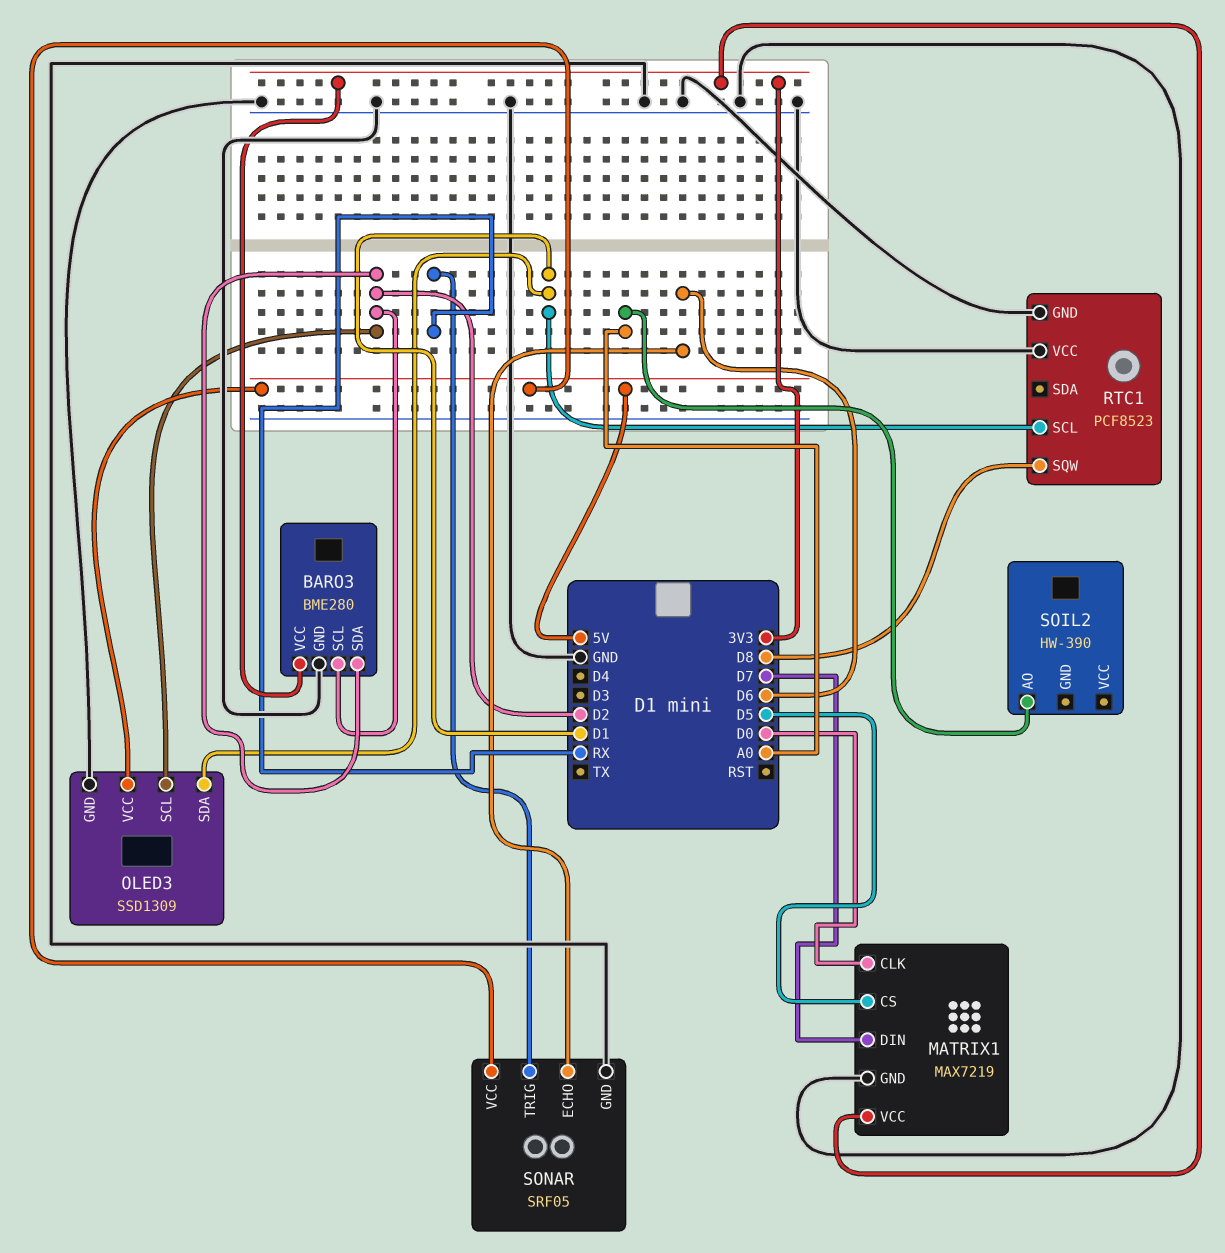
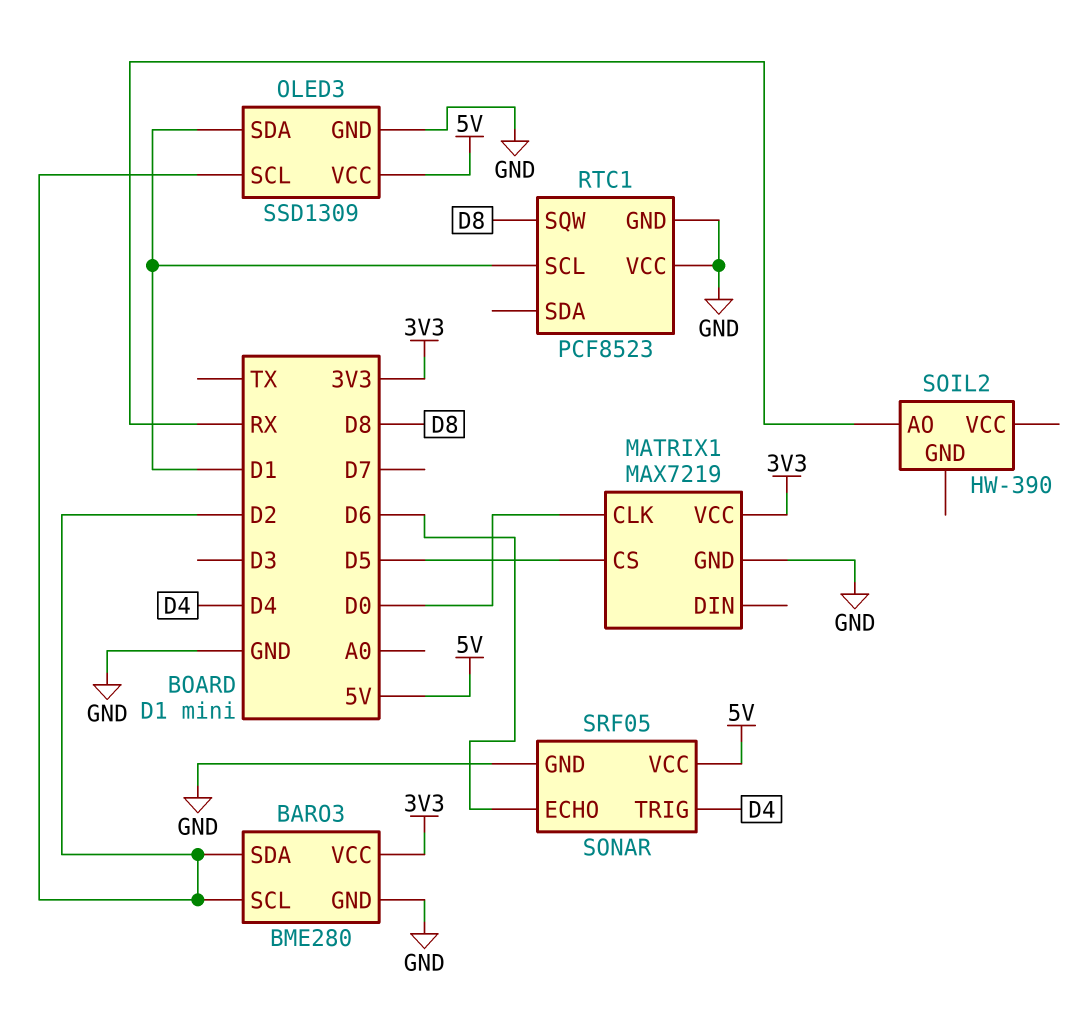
MATRIX1 pin DIN: D7 -> none
SOIL2 pin AO: A0 -> RX
SONAR pin TRIG: RX -> D4

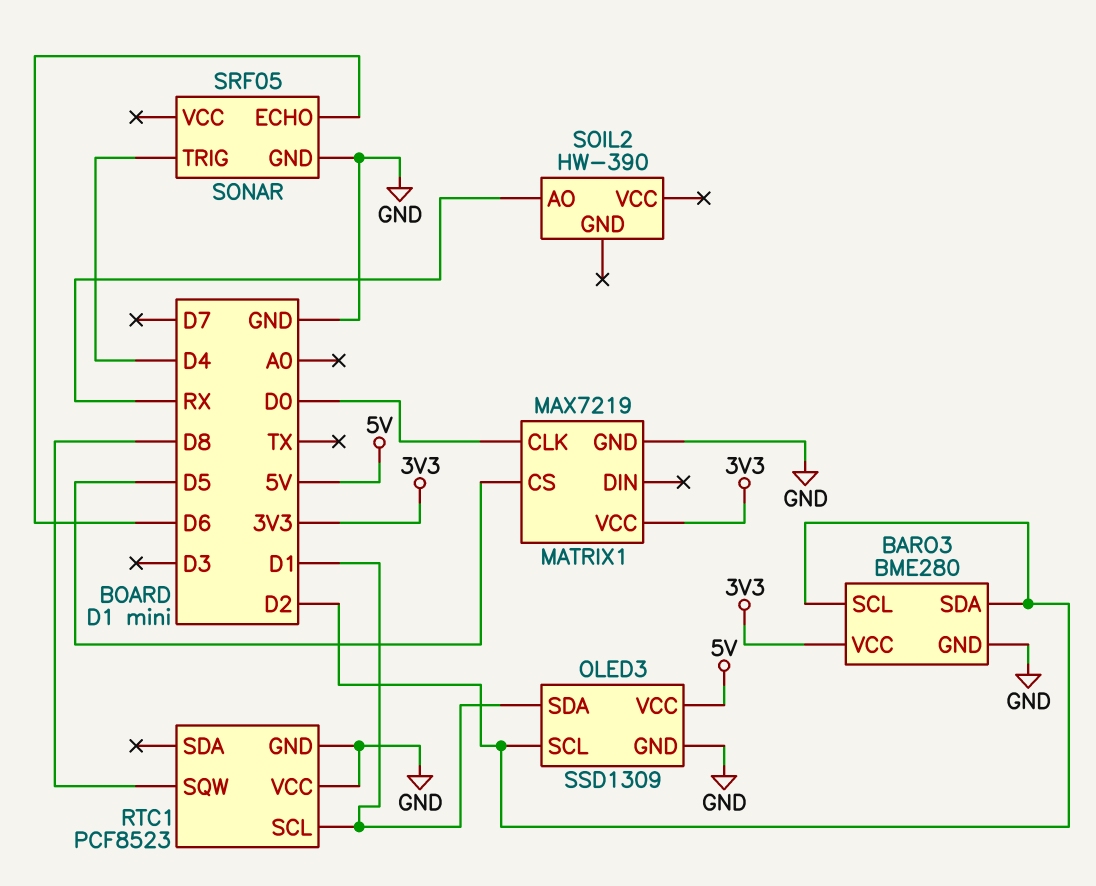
SONAR pin VCC: 5V -> none

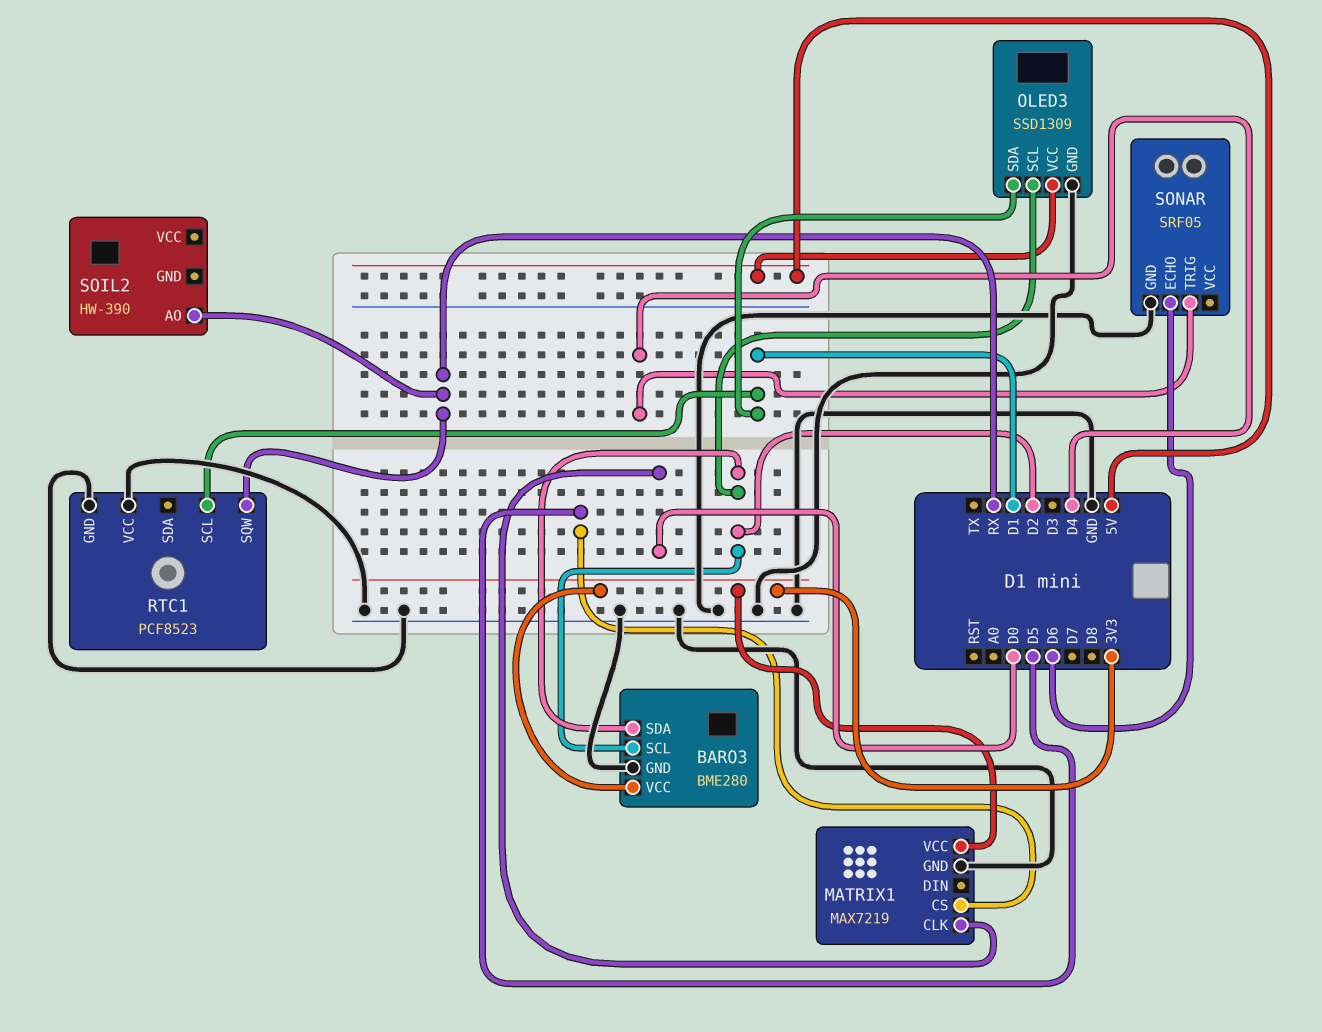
RTC1 pin SQW: D8 -> RX

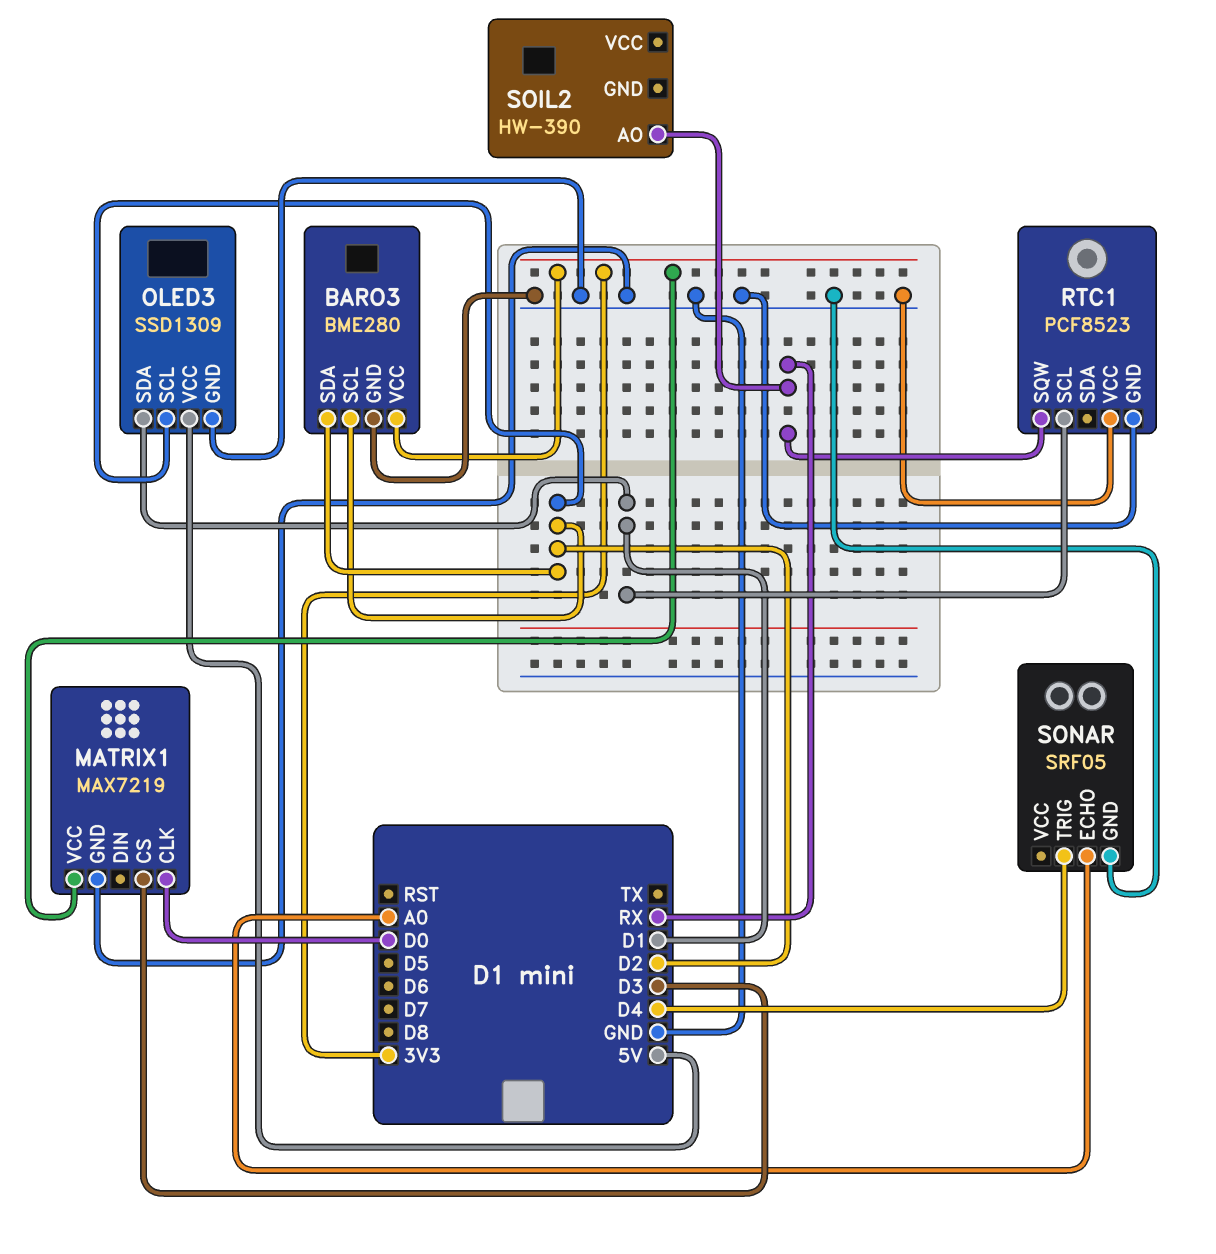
MATRIX1 pin CS: D5 -> D3
SONAR pin ECHO: D6 -> A0

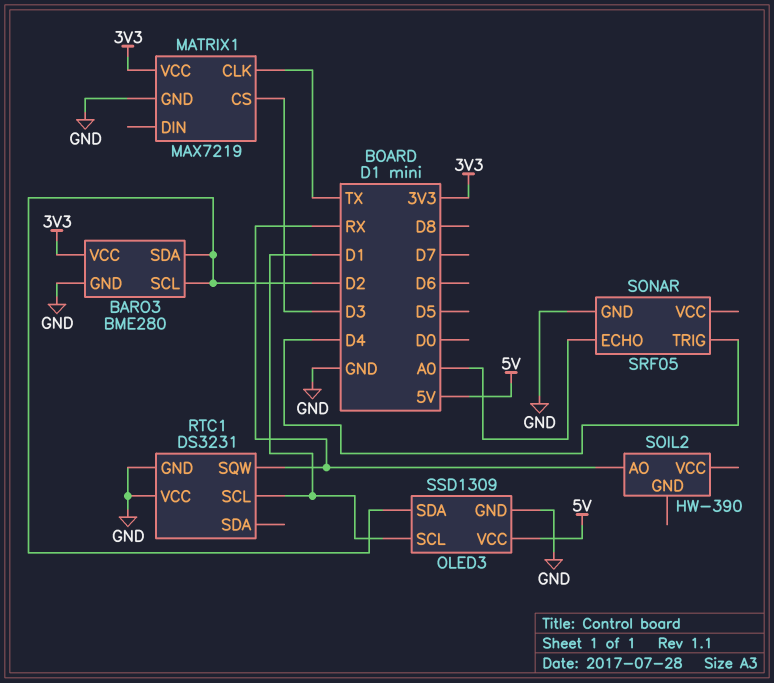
MATRIX1 pin CLK: D0 -> TX
OLED3 pin SCL: D2 -> D1
OLED3 pin SDA: D1 -> D2
RTC1: PCF8523 -> DS3231

